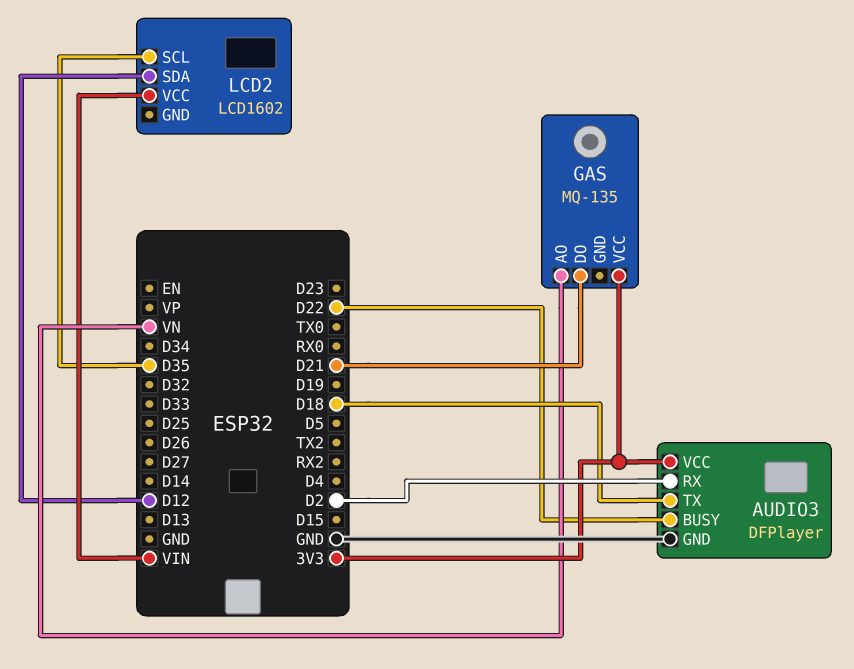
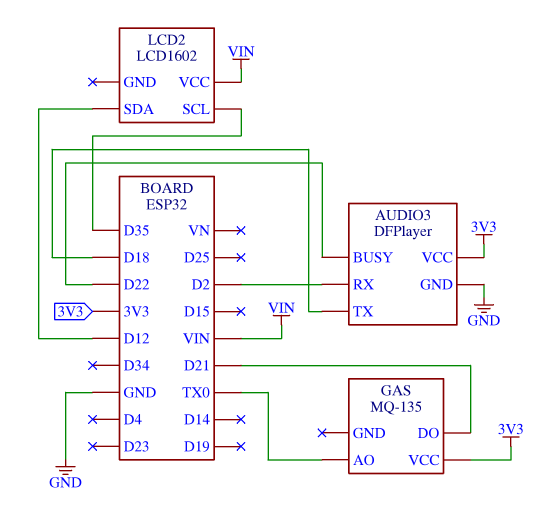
GAS pin AO: VN -> TX0

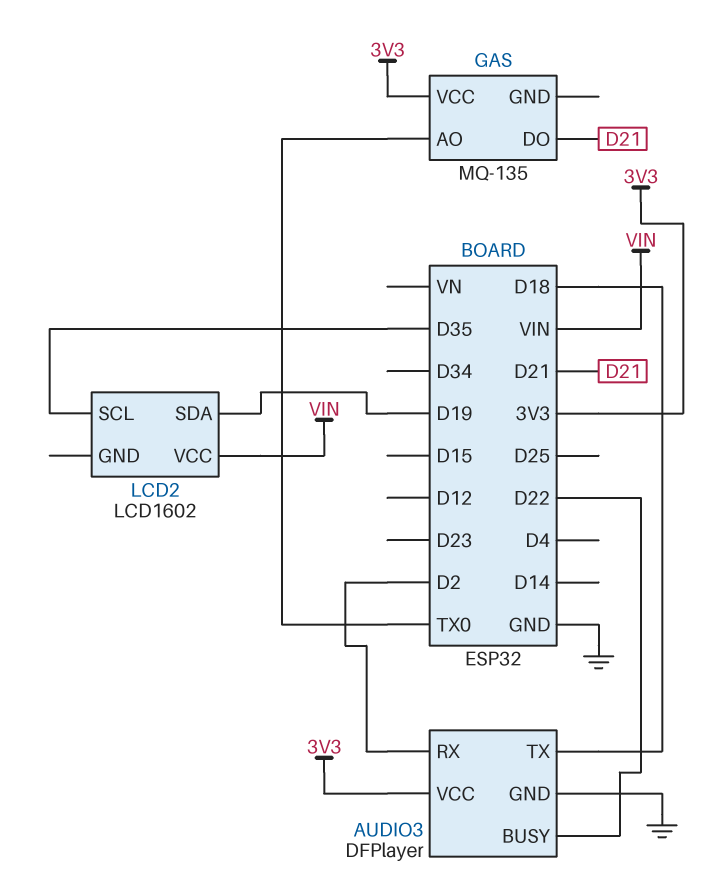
LCD2 pin SDA: D12 -> D19

